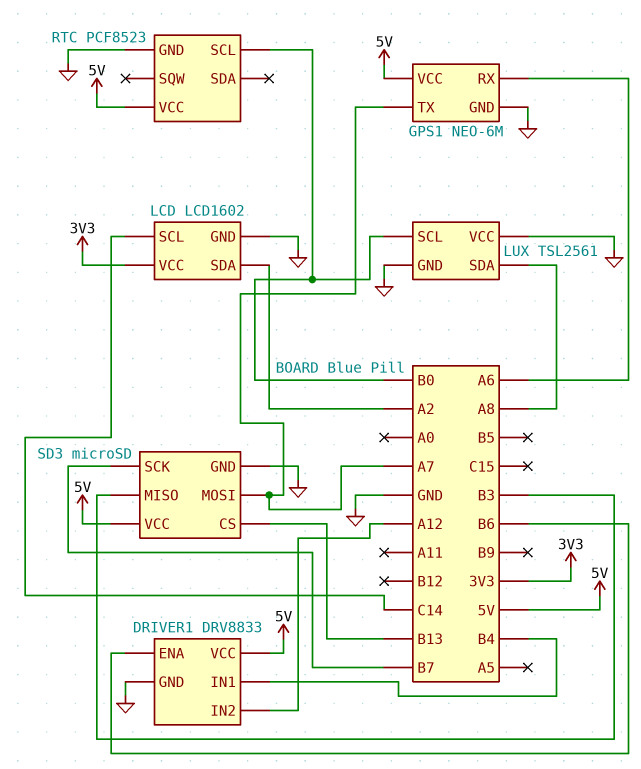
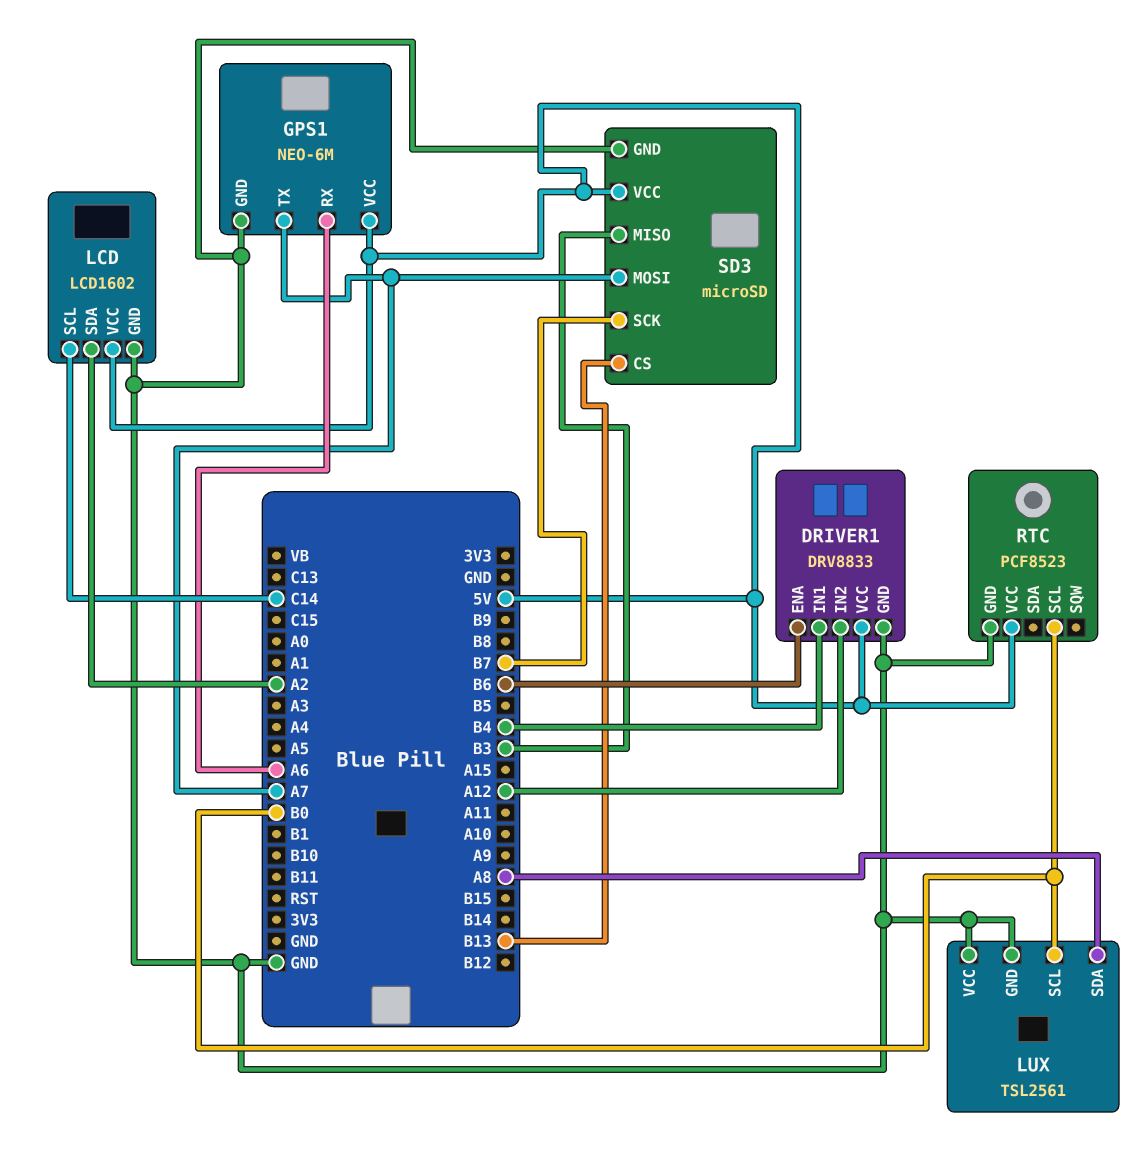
LCD pin VCC: 3V3 -> 5V

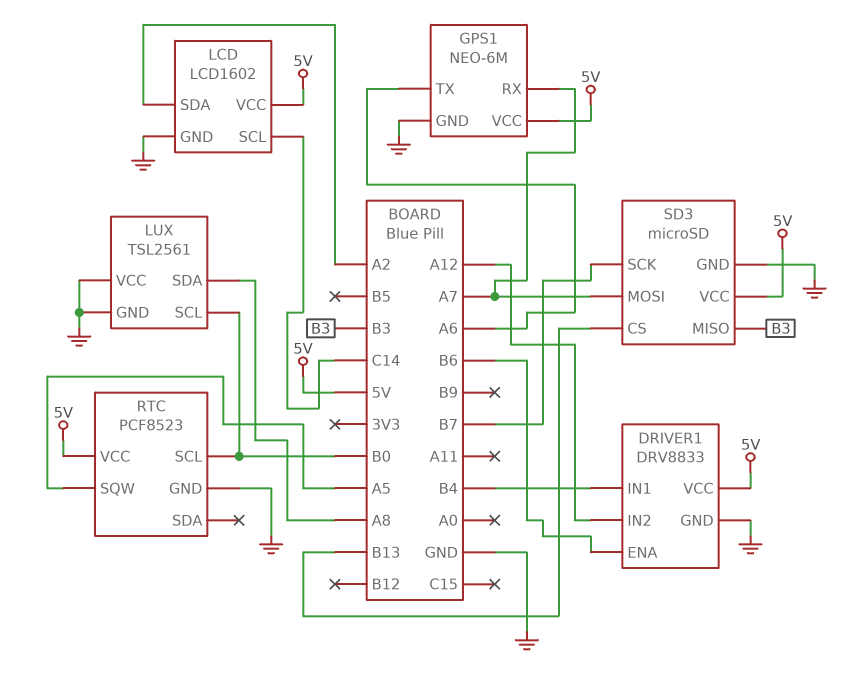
GPS1 pin RX: A6 -> A7
GPS1 pin TX: A7 -> A6
RTC pin SQW: none -> A5

